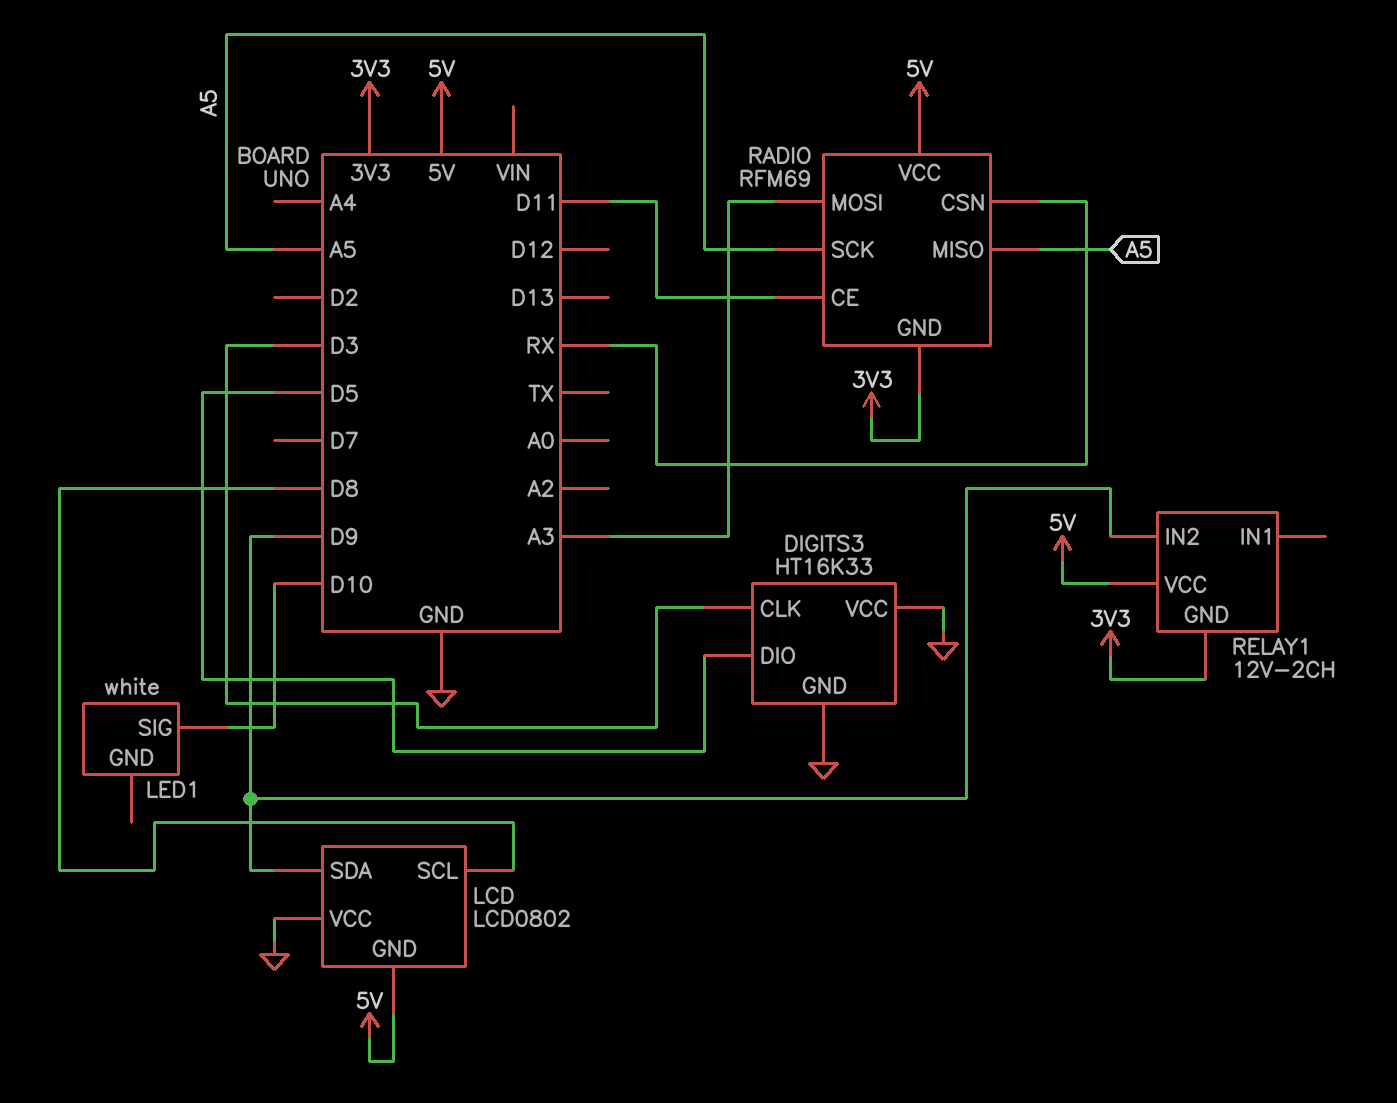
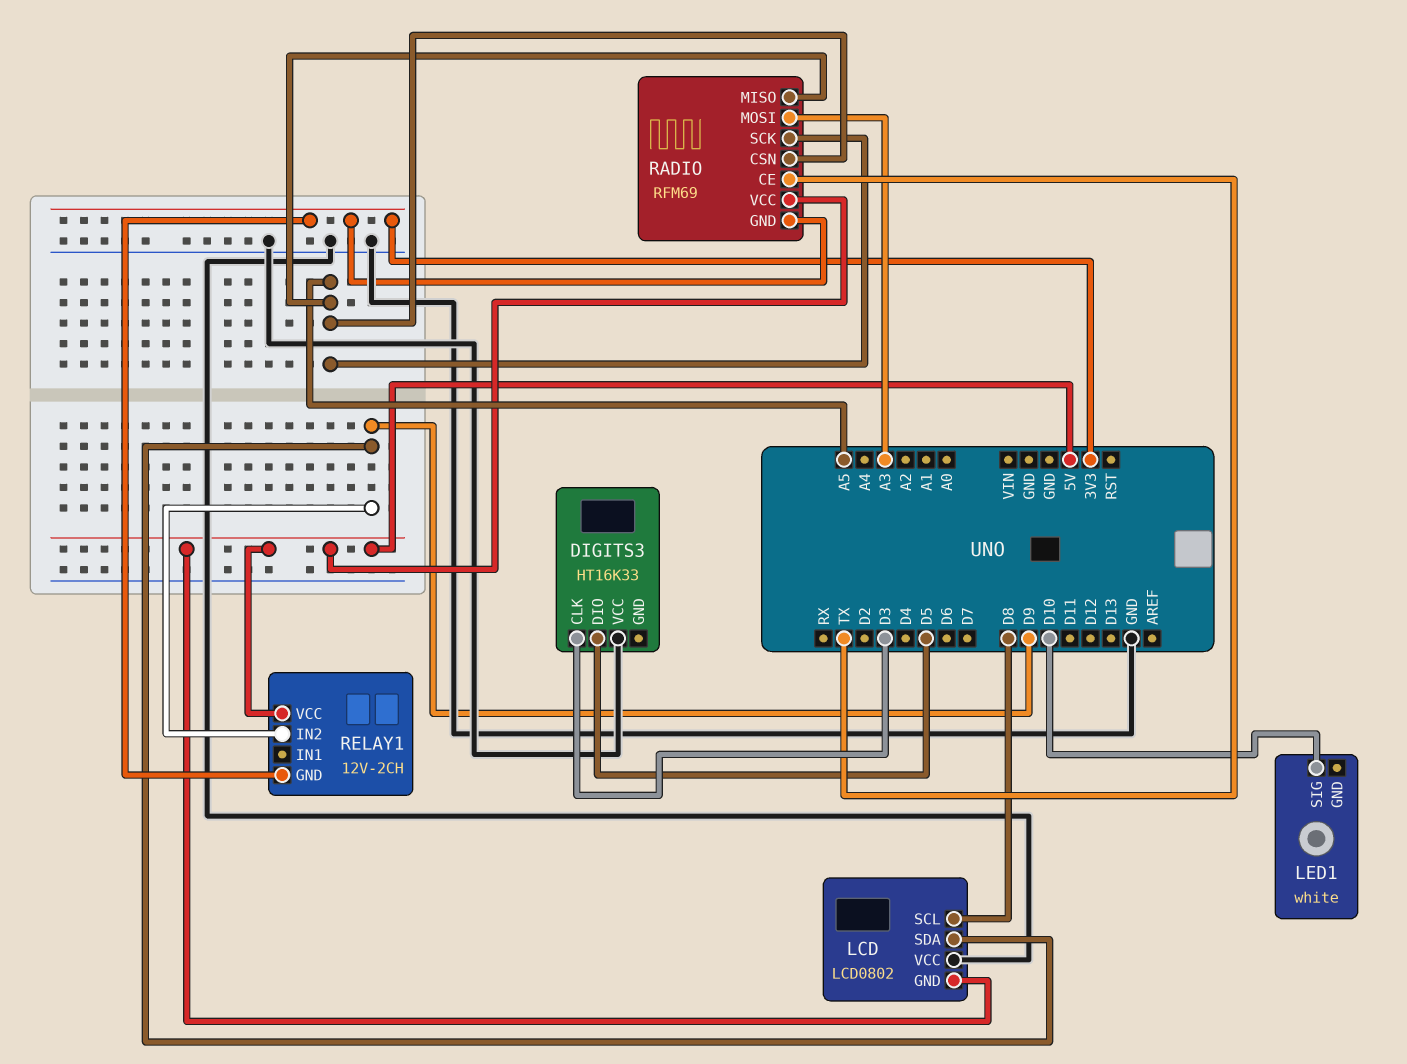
DIGITS3 pin GND: GND -> none
RADIO pin CE: D11 -> TX
RADIO pin CSN: RX -> A5

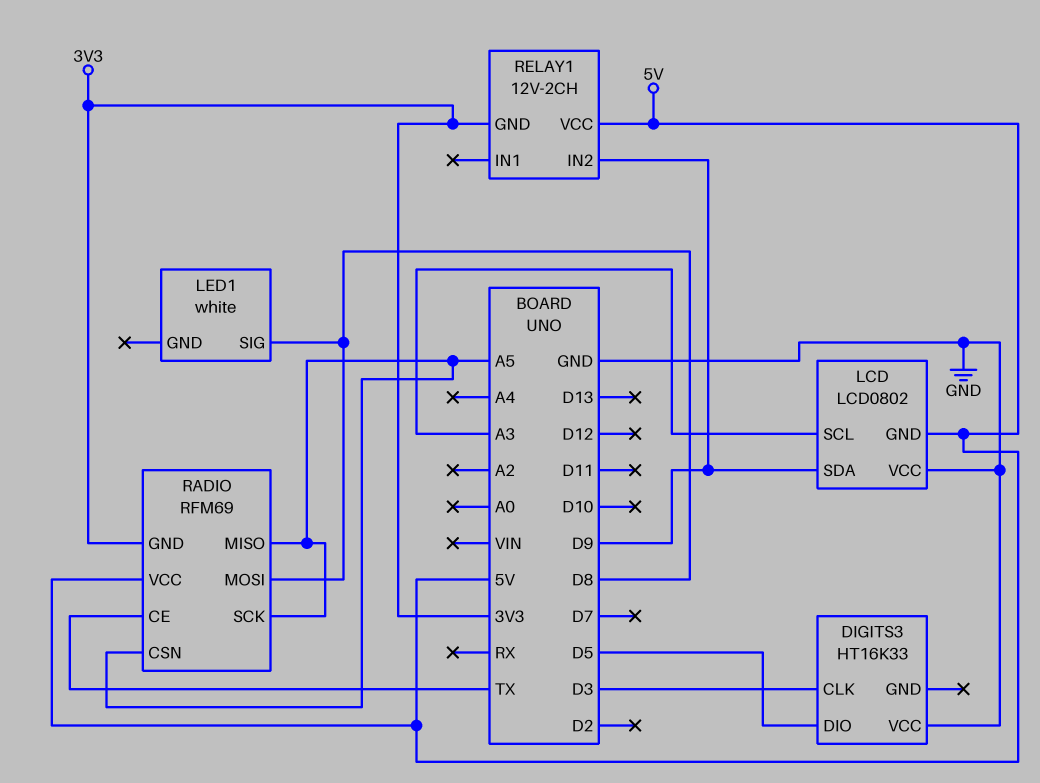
LCD pin SCL: D8 -> A3
LED1 pin SIG: D10 -> D8
RADIO pin MOSI: A3 -> D8

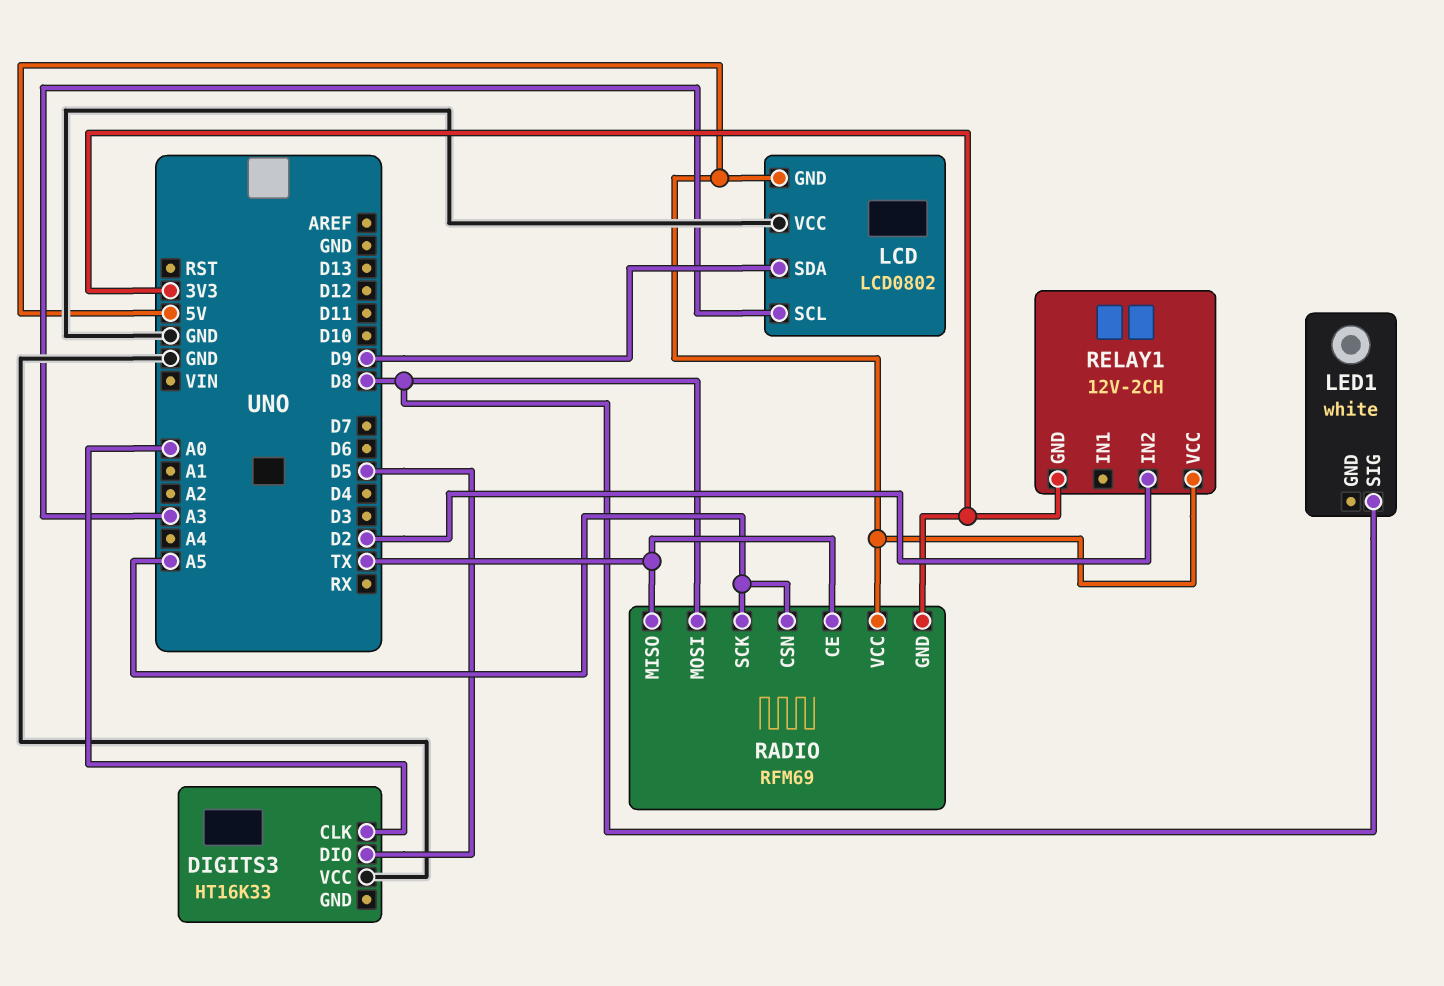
DIGITS3 pin CLK: D3 -> A0
RADIO pin MISO: A5 -> TX
RELAY1 pin IN2: D9 -> D2

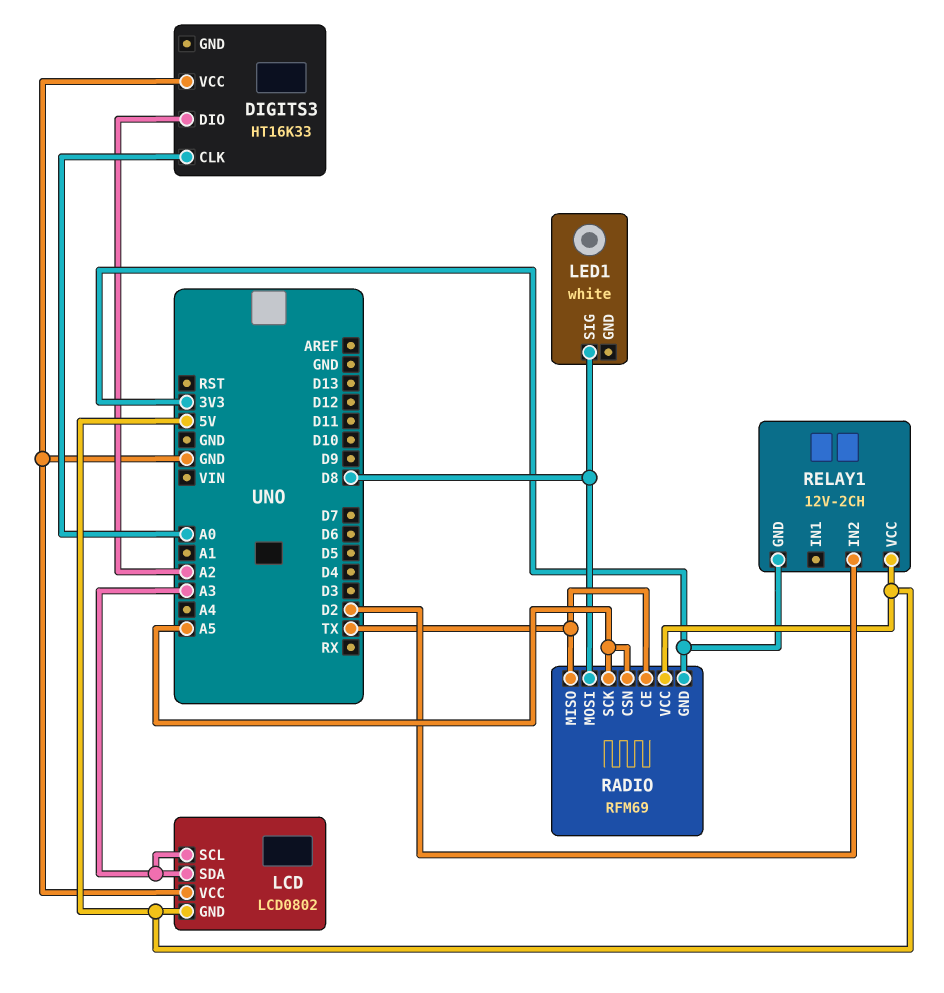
DIGITS3 pin DIO: D5 -> A2
LCD pin SDA: D9 -> A3

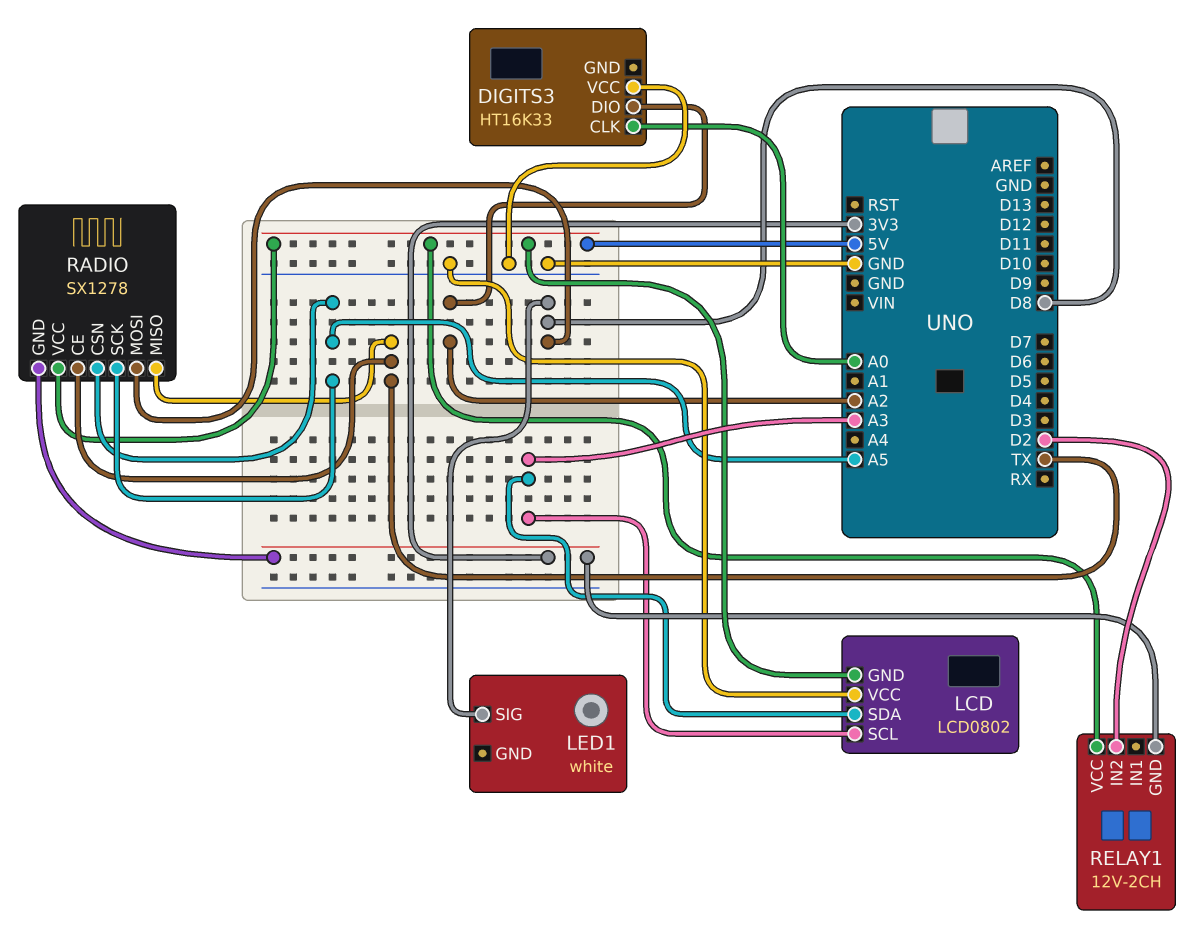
RADIO: RFM69 -> SX1278

